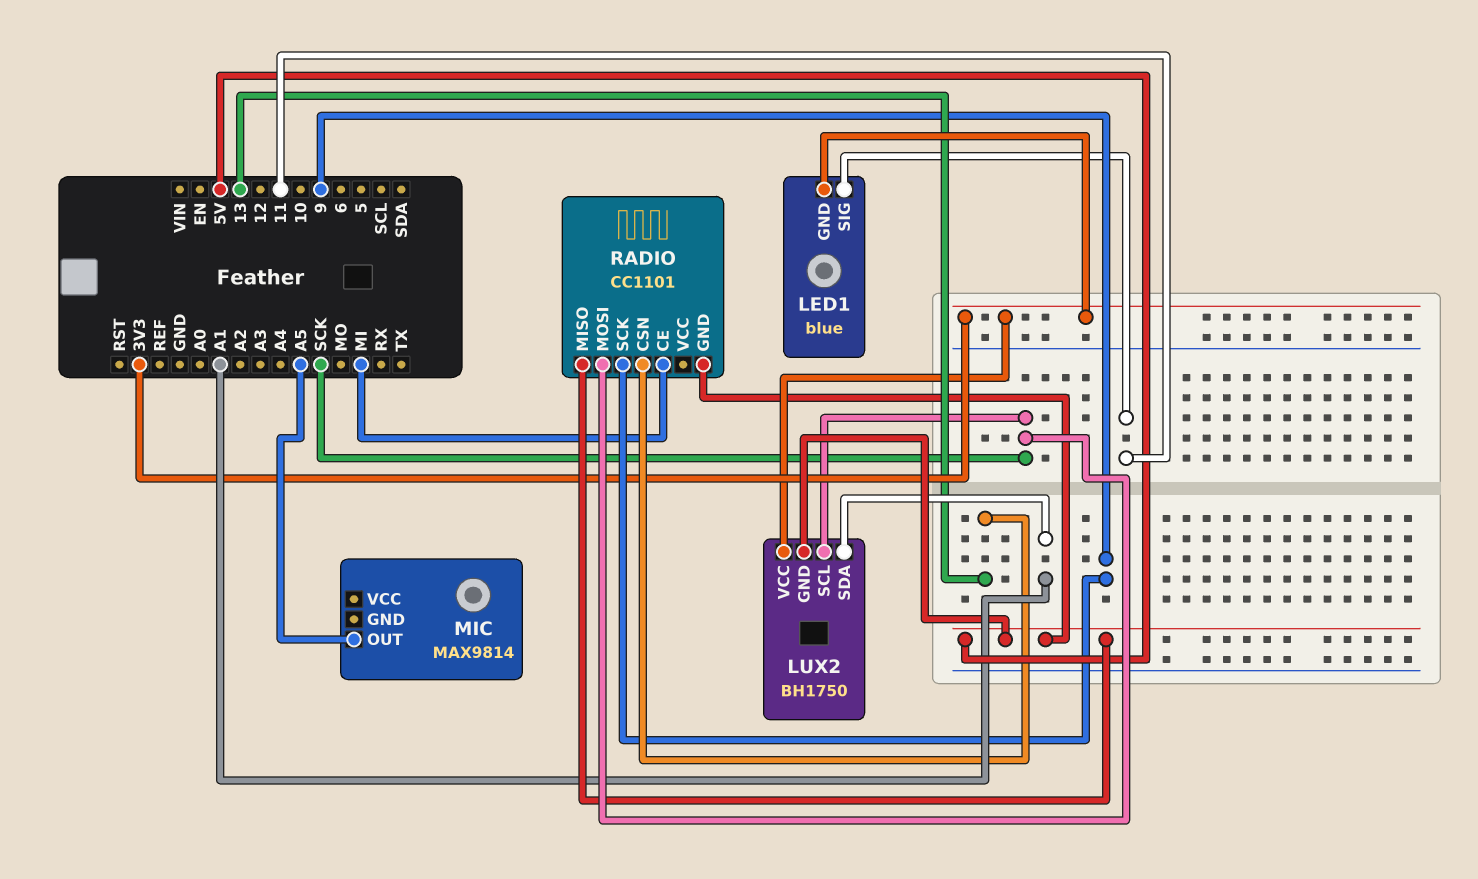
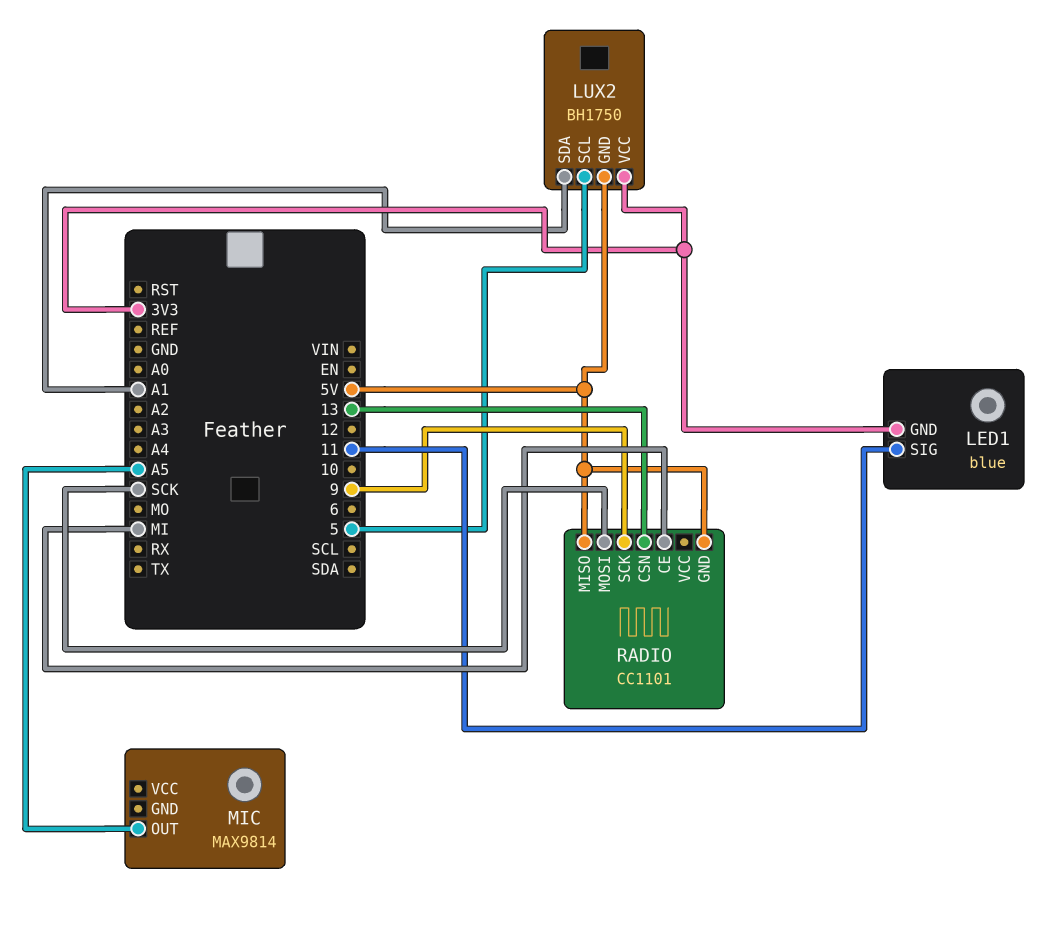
LUX2 pin SCL: SCK -> 5

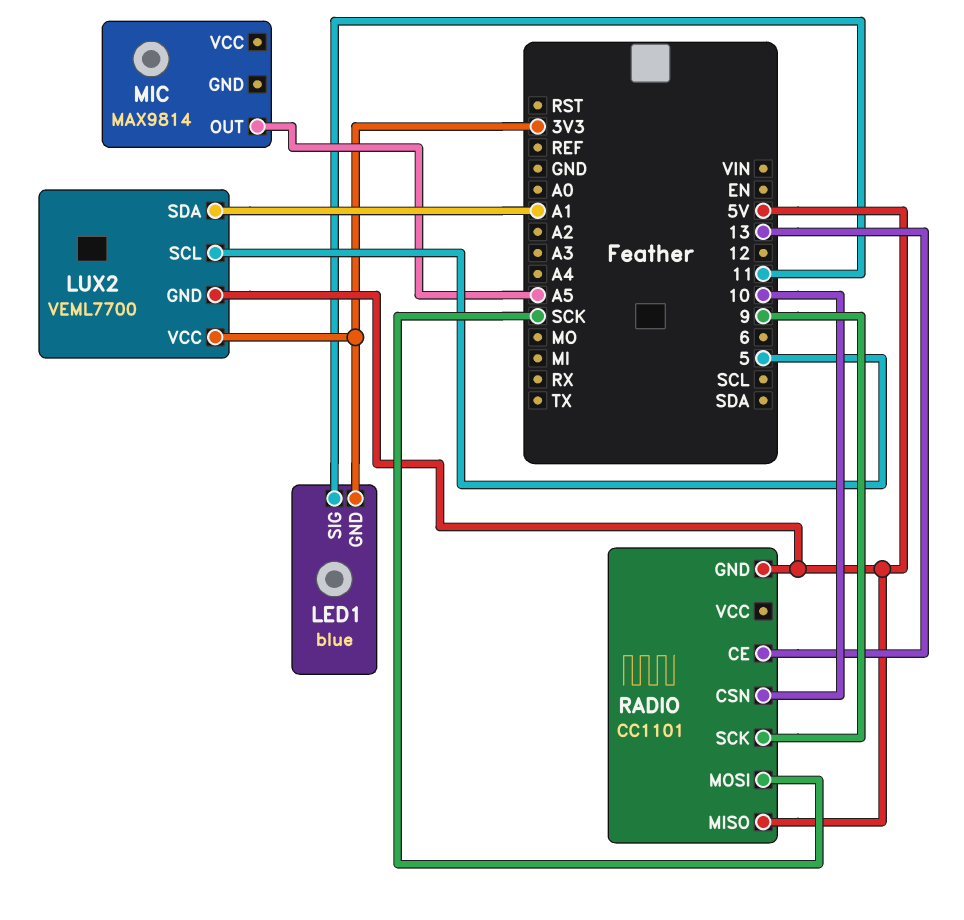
LUX2: BH1750 -> VEML7700
RADIO pin CE: MI -> 13
RADIO pin CSN: 13 -> 10

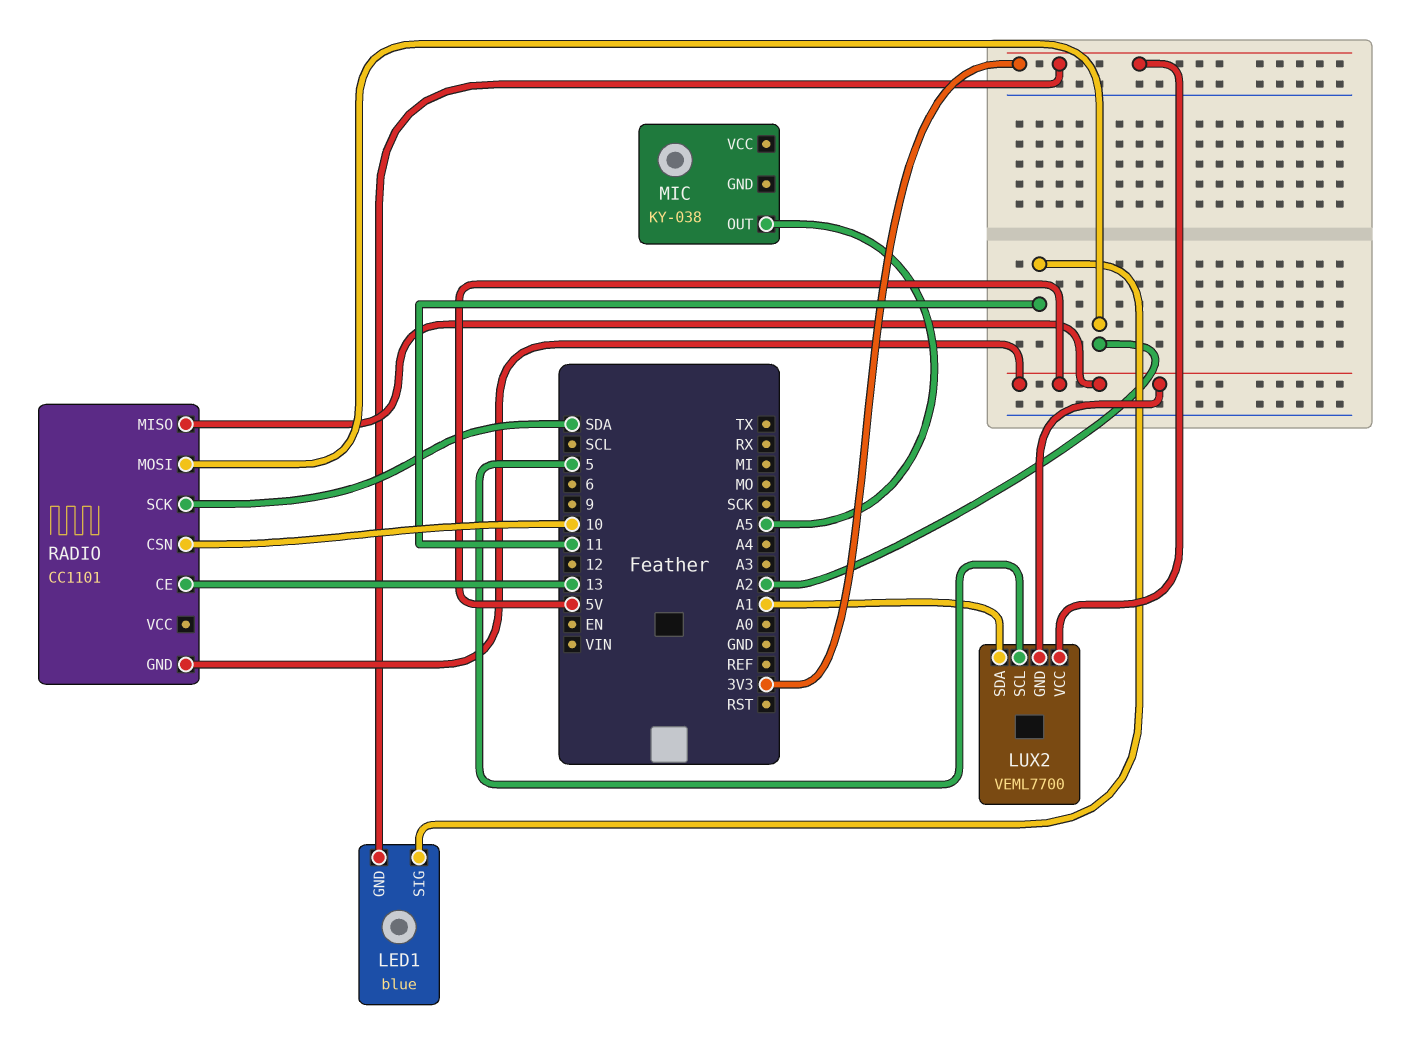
MIC: MAX9814 -> KY-038
RADIO pin MOSI: SCK -> A2
RADIO pin SCK: 9 -> SDA

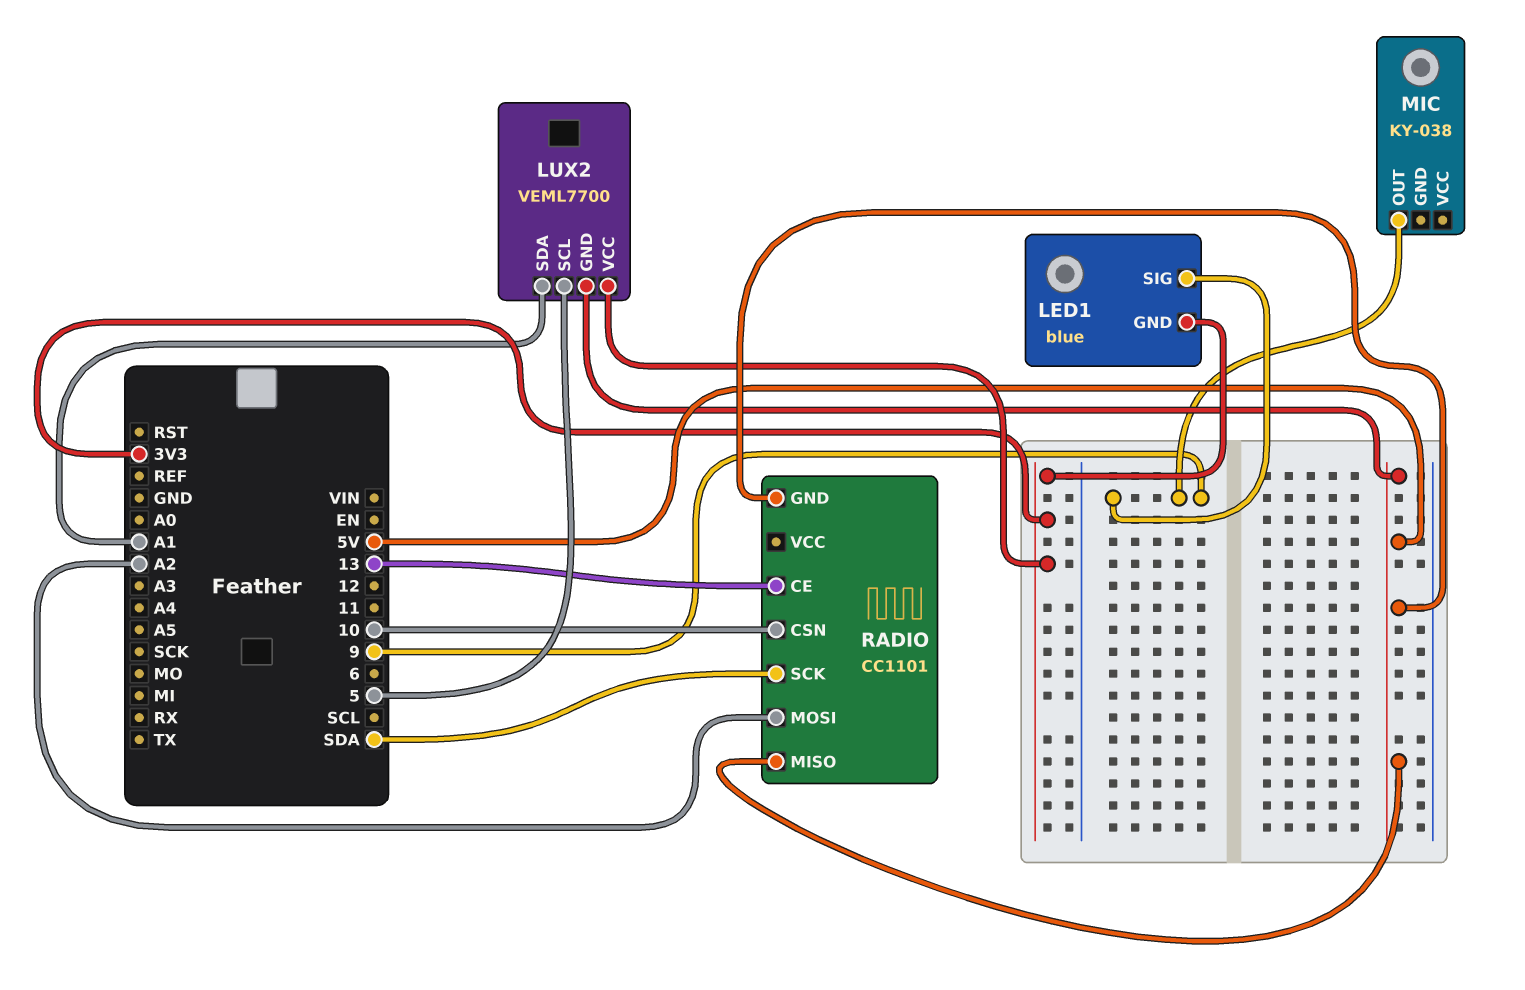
LED1 pin SIG: 11 -> 9
MIC pin OUT: A5 -> 9

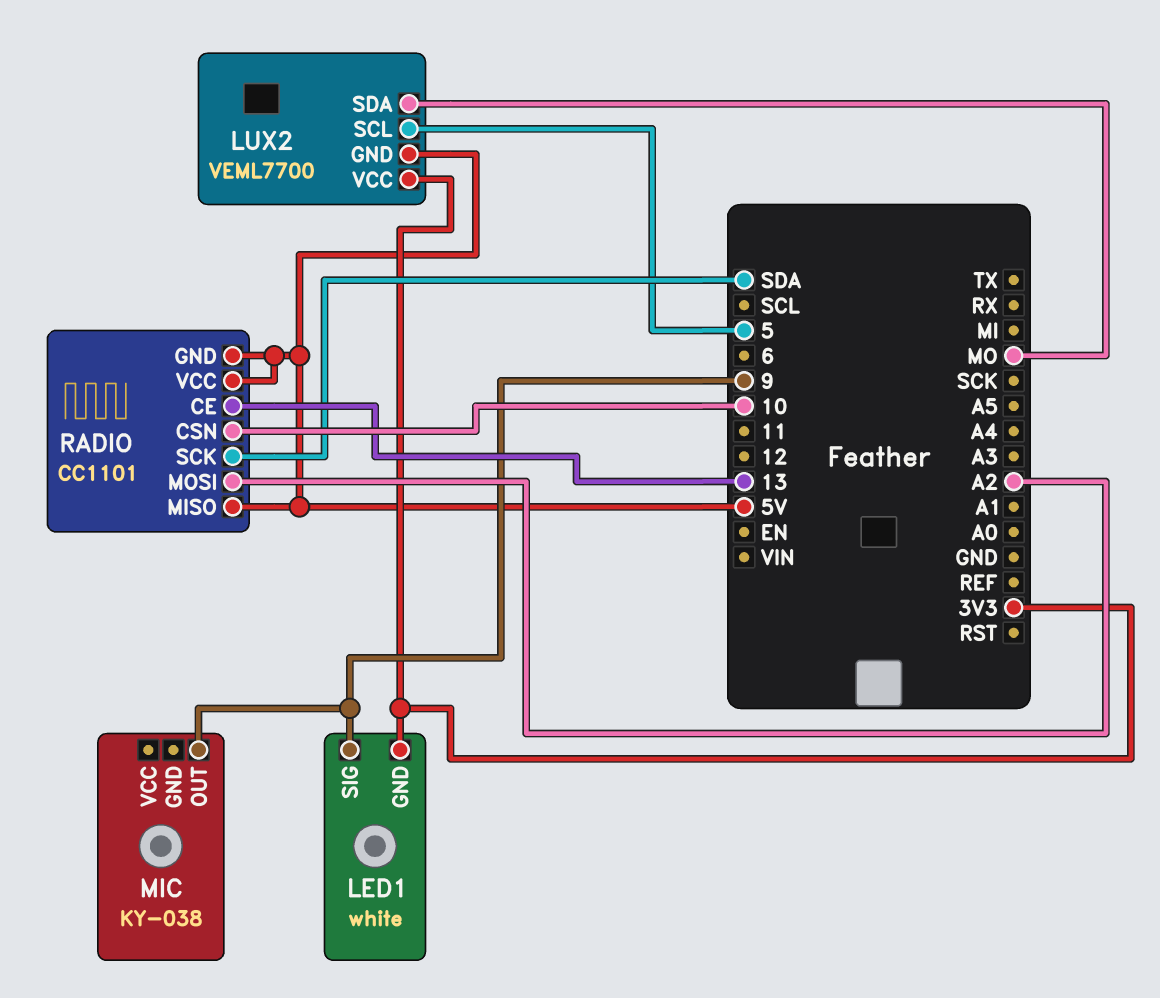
LED1: blue -> white
LUX2 pin SDA: A1 -> MO
RADIO pin VCC: none -> 5V

